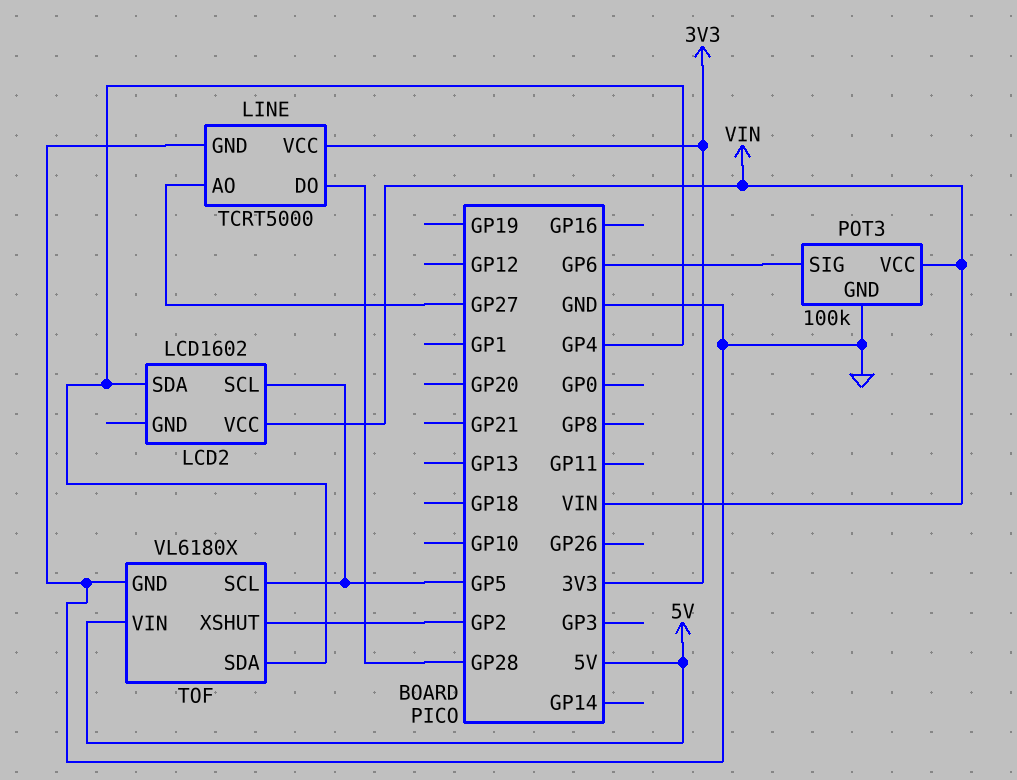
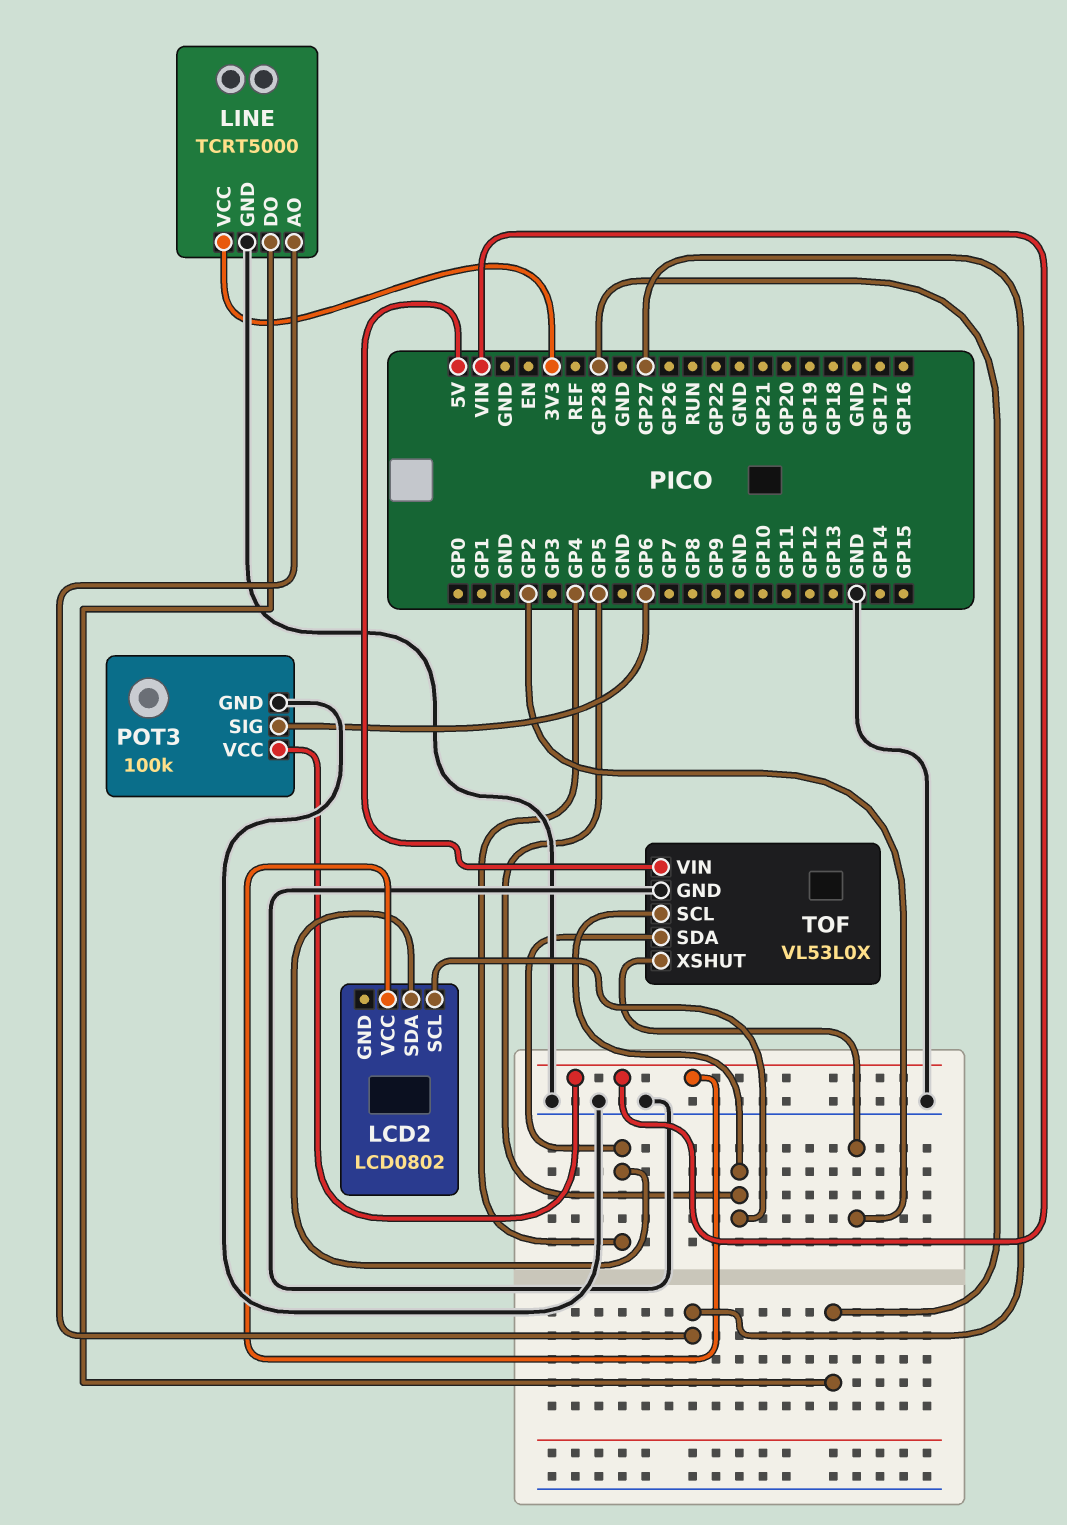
LCD2: LCD1602 -> LCD0802
TOF: VL6180X -> VL53L0X

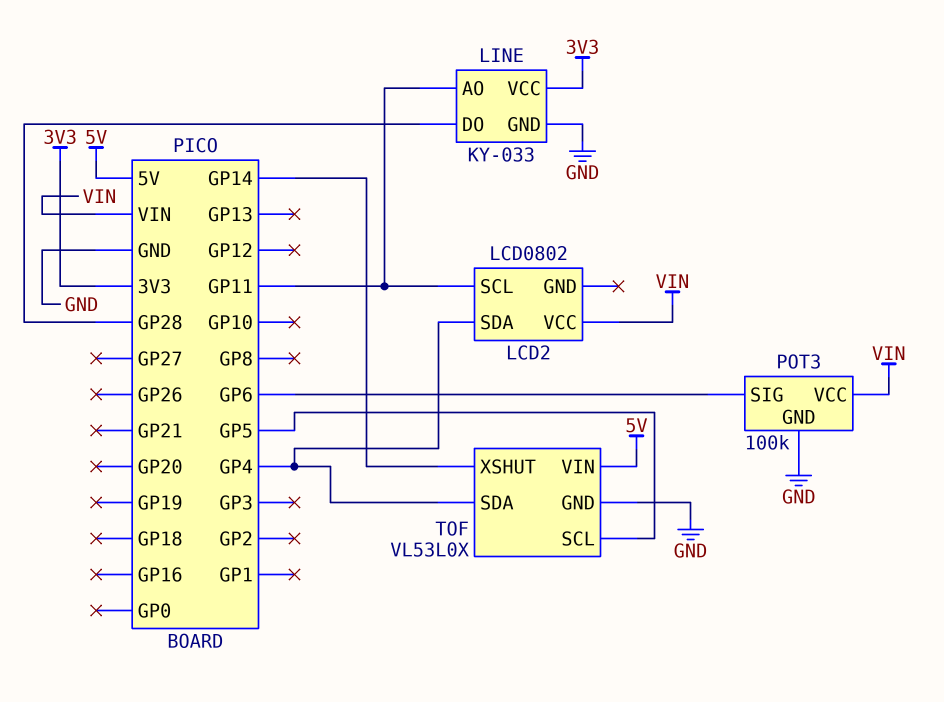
LCD2 pin SCL: GP5 -> GP11
LINE: TCRT5000 -> KY-033
LINE pin AO: GP27 -> GP11
TOF pin XSHUT: GP2 -> GP14

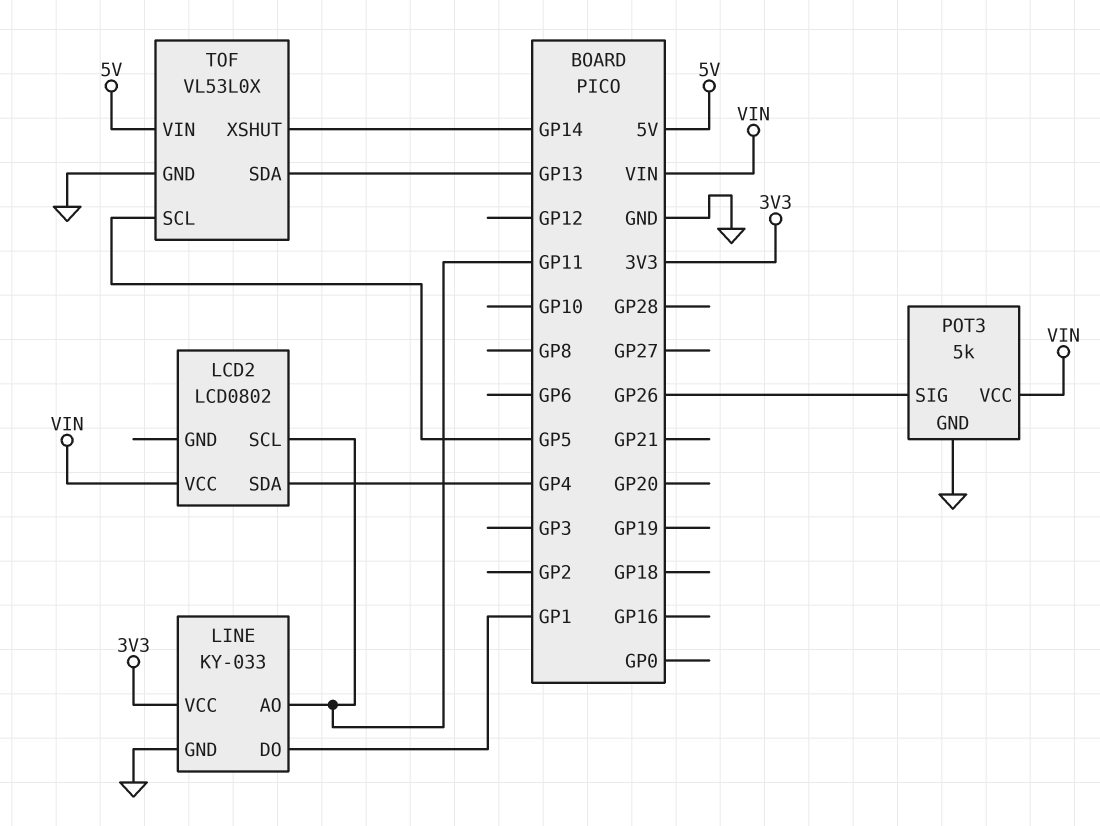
LINE pin DO: GP28 -> GP1
POT3: 100k -> 5k
POT3 pin SIG: GP6 -> GP26
TOF pin SDA: GP4 -> GP13

